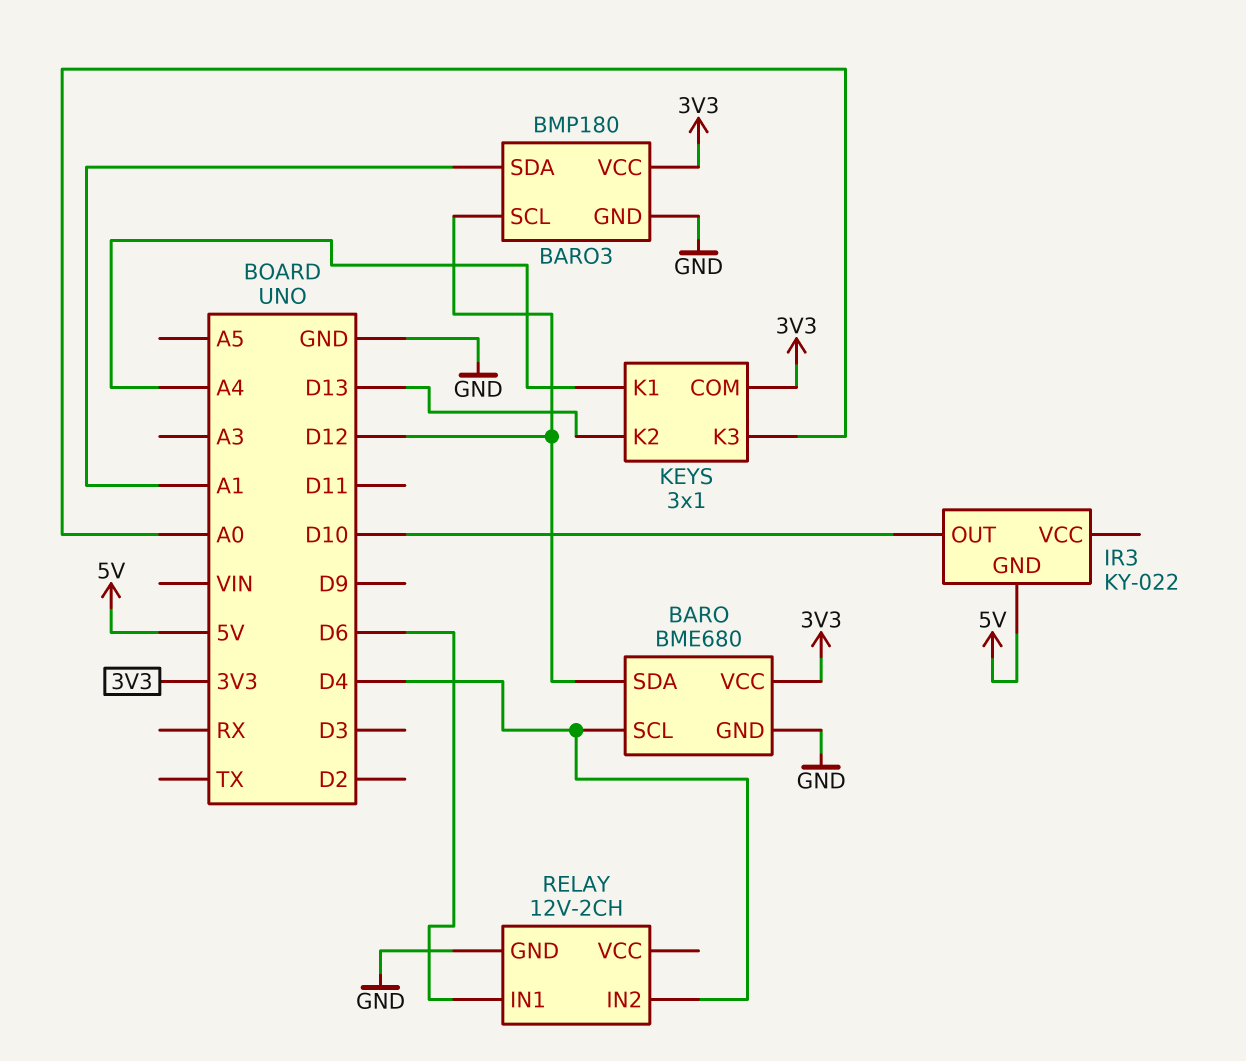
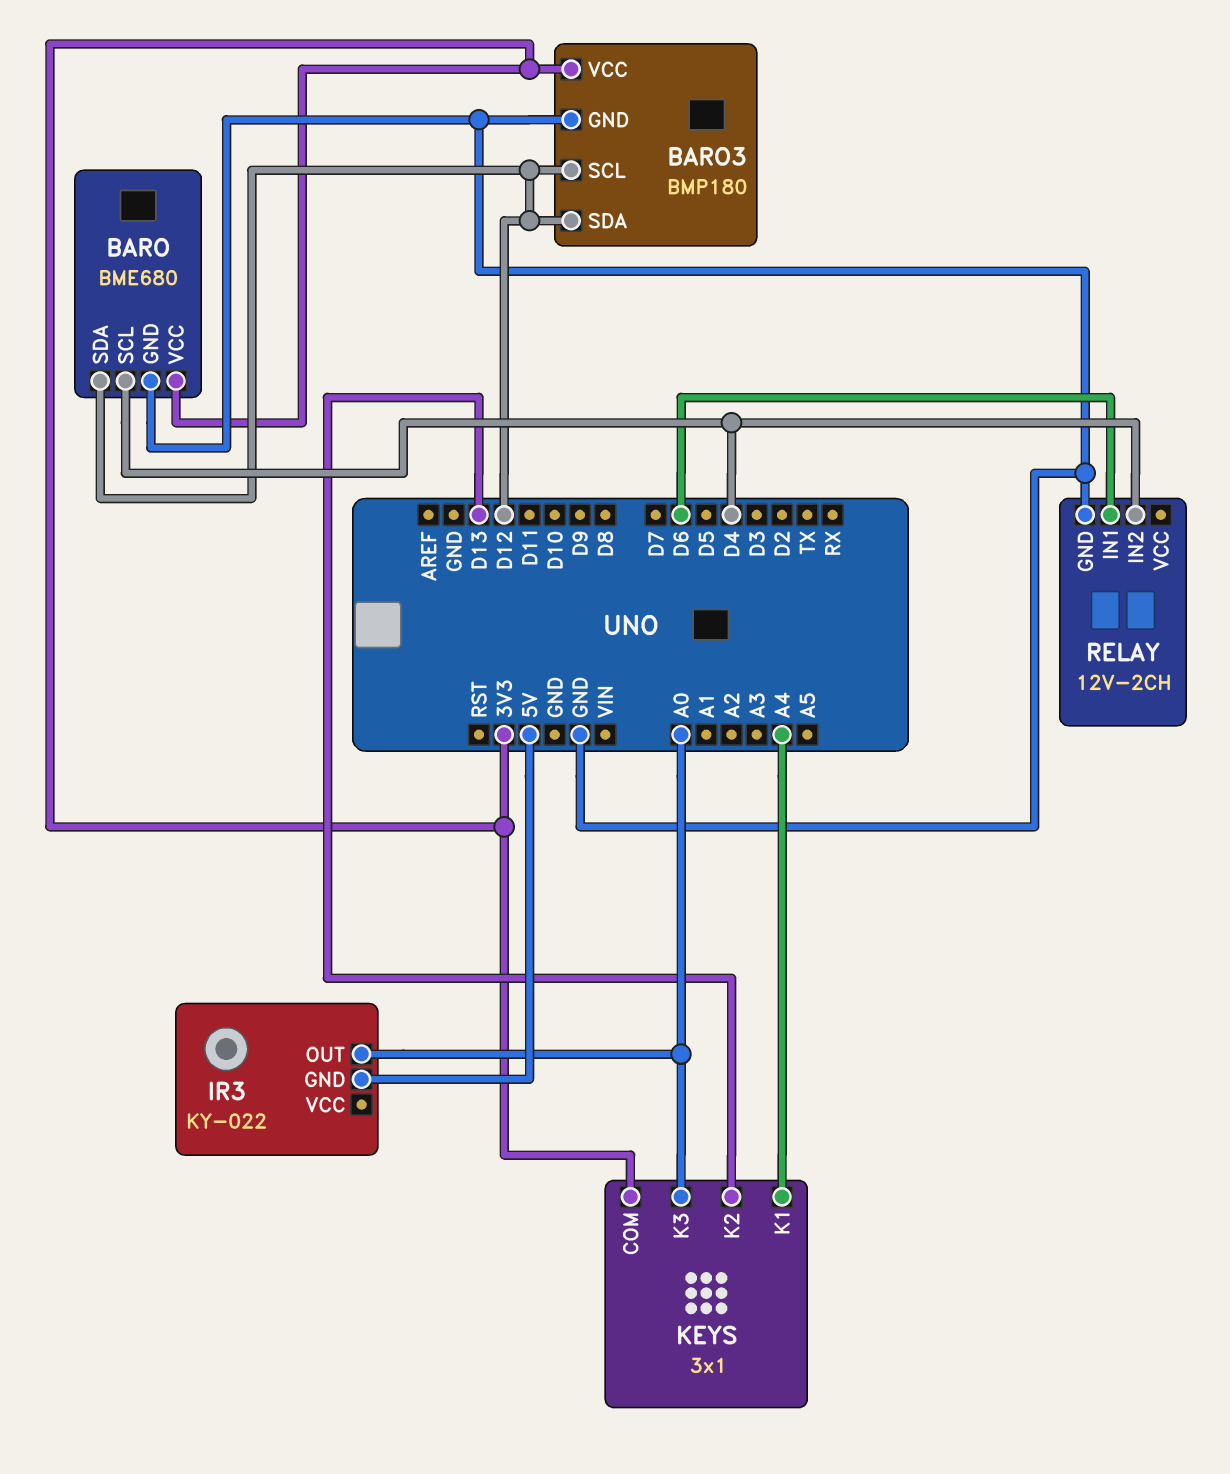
BARO3 pin SDA: A1 -> D12
IR3 pin OUT: D10 -> A0

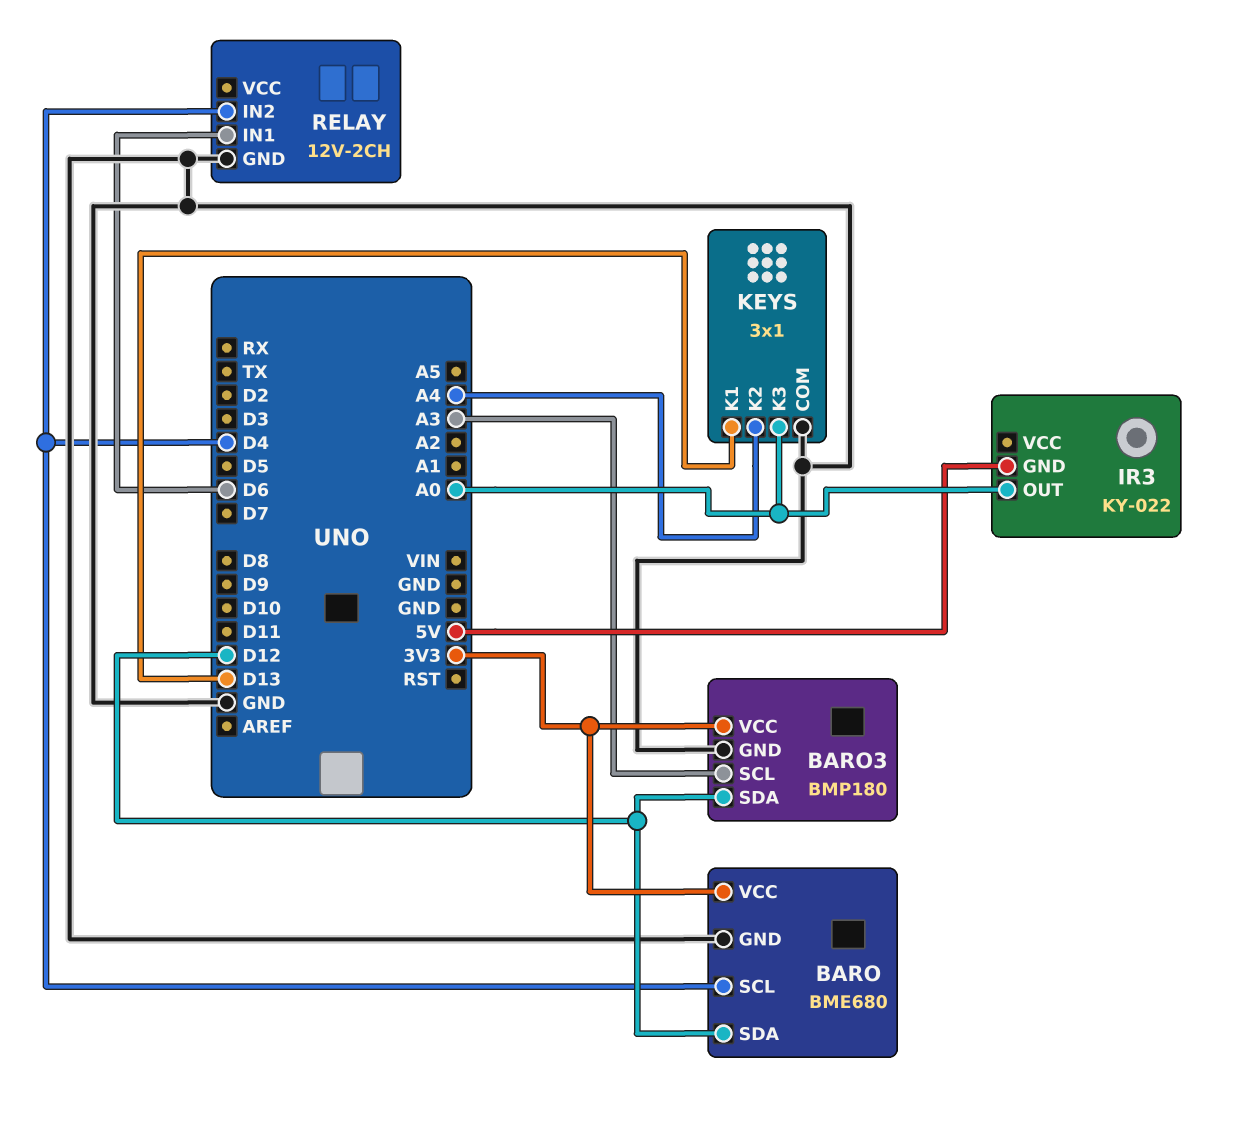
BARO3 pin SCL: D12 -> A3
KEYS pin COM: 3V3 -> GND
KEYS pin K1: A4 -> D13
KEYS pin K2: D13 -> A4

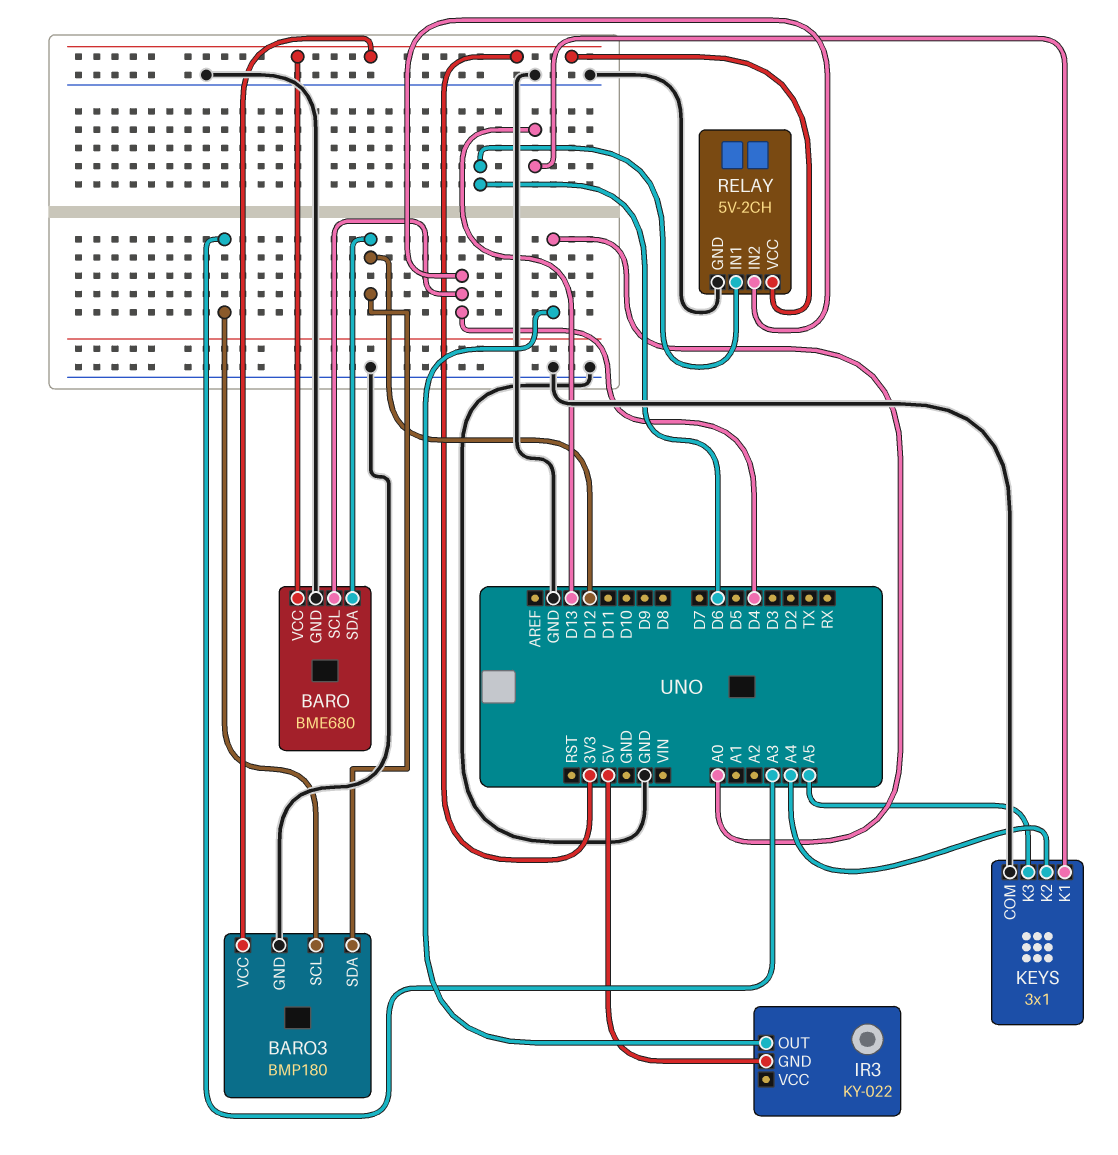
KEYS pin K3: A0 -> A5
RELAY: 12V-2CH -> 5V-2CH
RELAY pin VCC: none -> 3V3

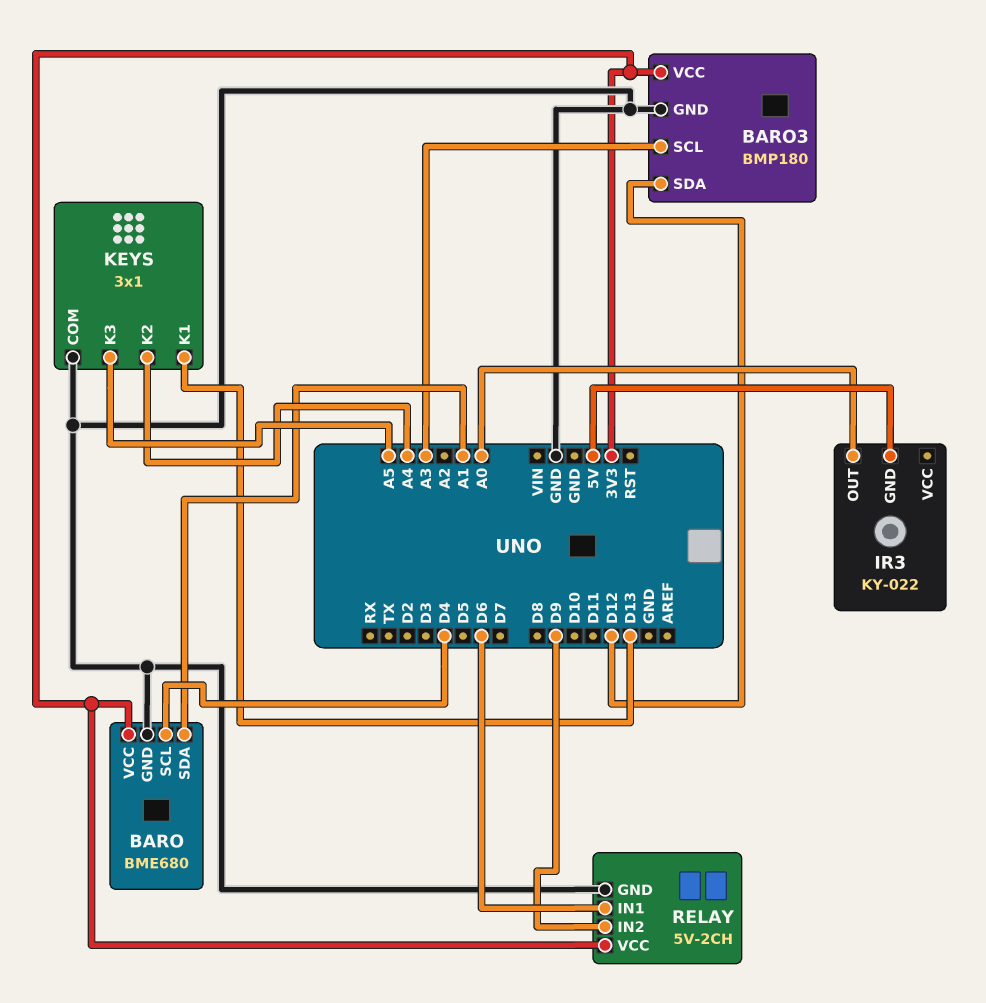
BARO pin SDA: D12 -> A1
RELAY pin IN2: D4 -> D9

